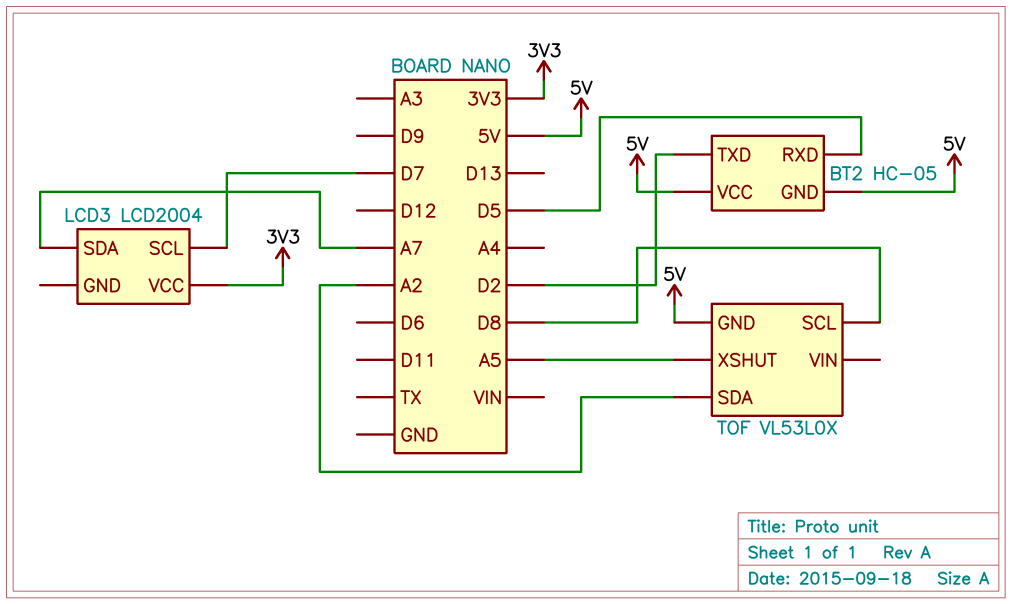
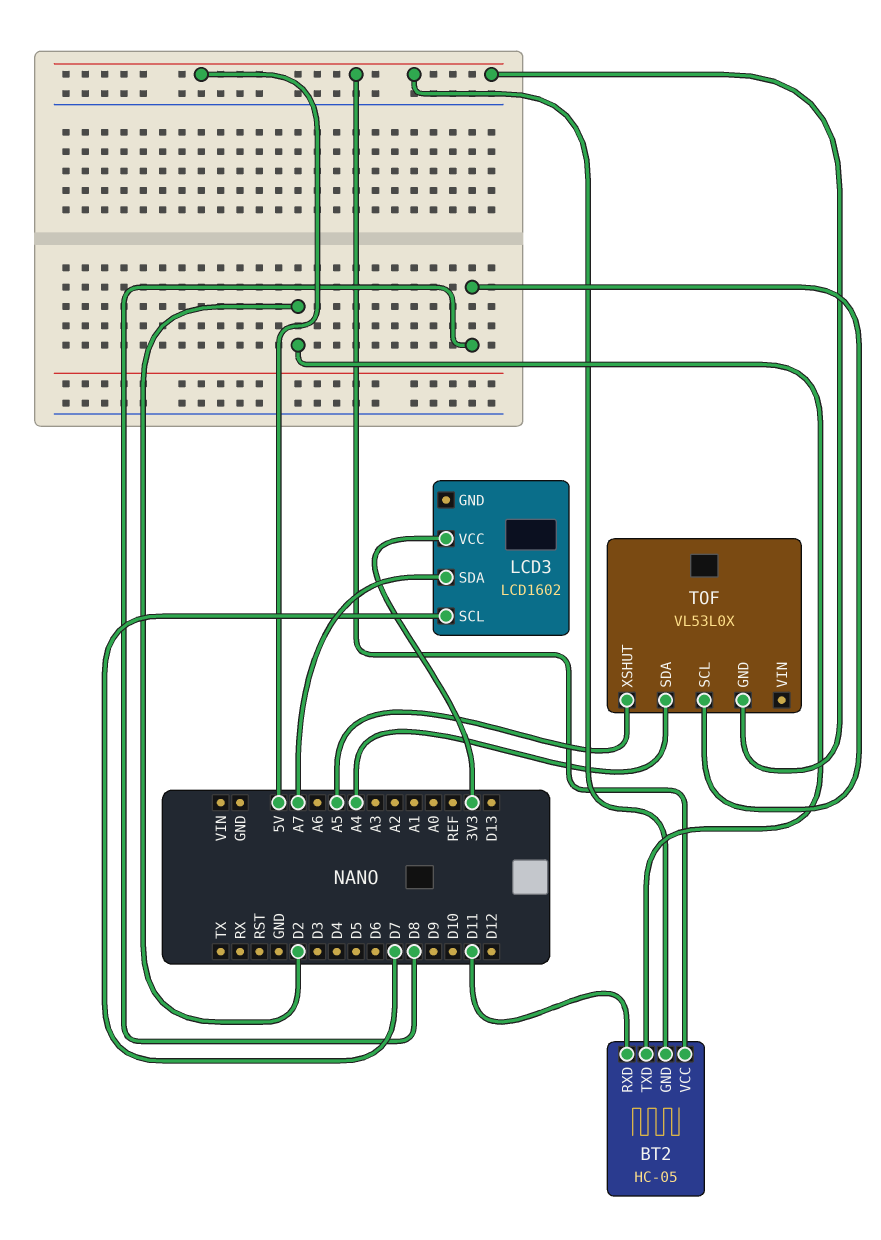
BT2 pin RXD: D5 -> D11
LCD3: LCD2004 -> LCD1602
TOF pin SDA: A2 -> A4

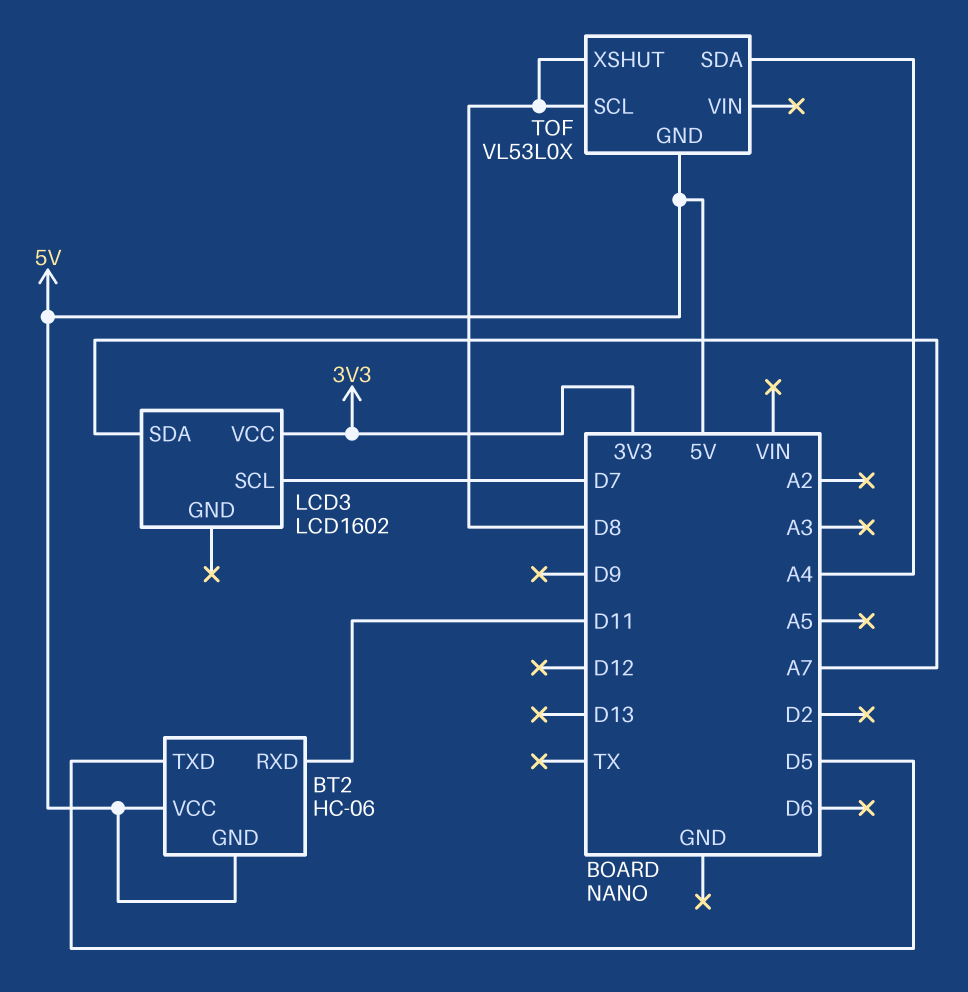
BT2: HC-05 -> HC-06
BT2 pin TXD: D2 -> D5
TOF pin XSHUT: A5 -> D8

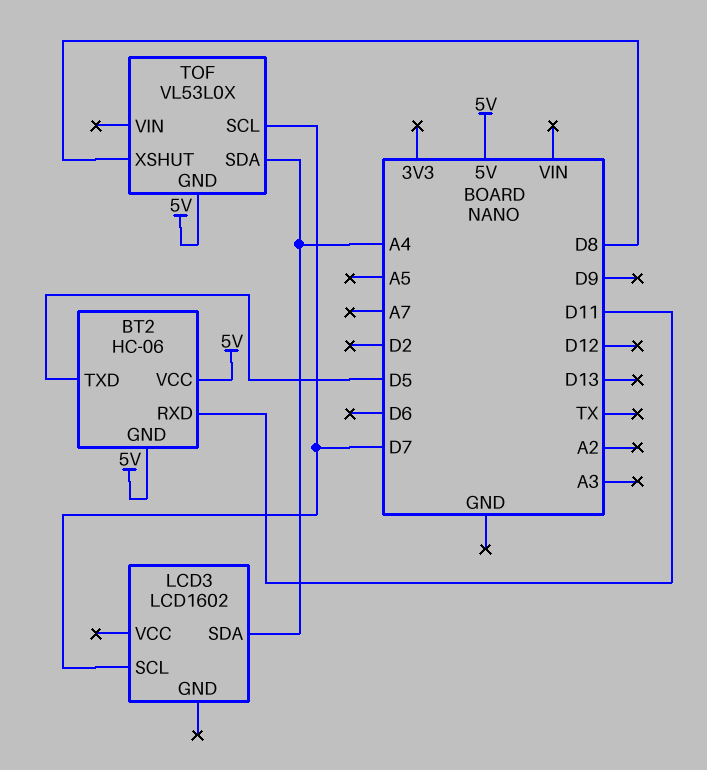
LCD3 pin SDA: A7 -> A4
LCD3 pin VCC: 3V3 -> none
TOF pin SCL: D8 -> D7

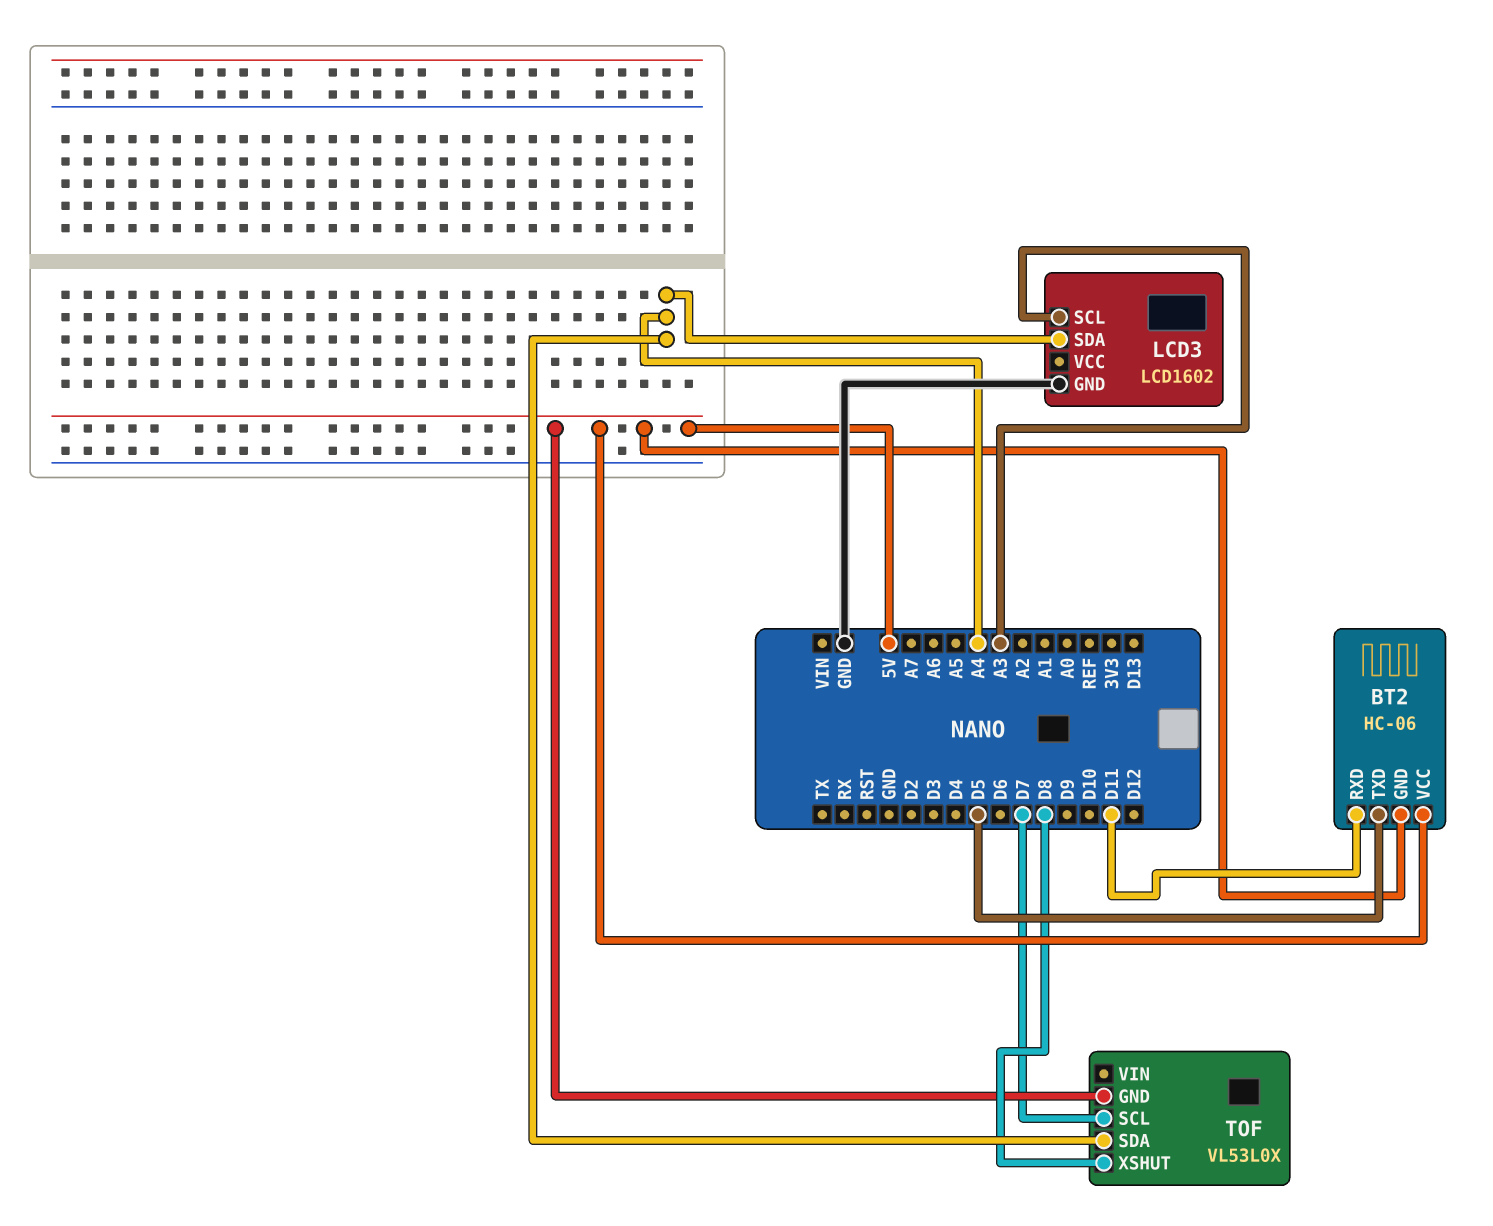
LCD3 pin GND: none -> GND
LCD3 pin SCL: D7 -> A3

